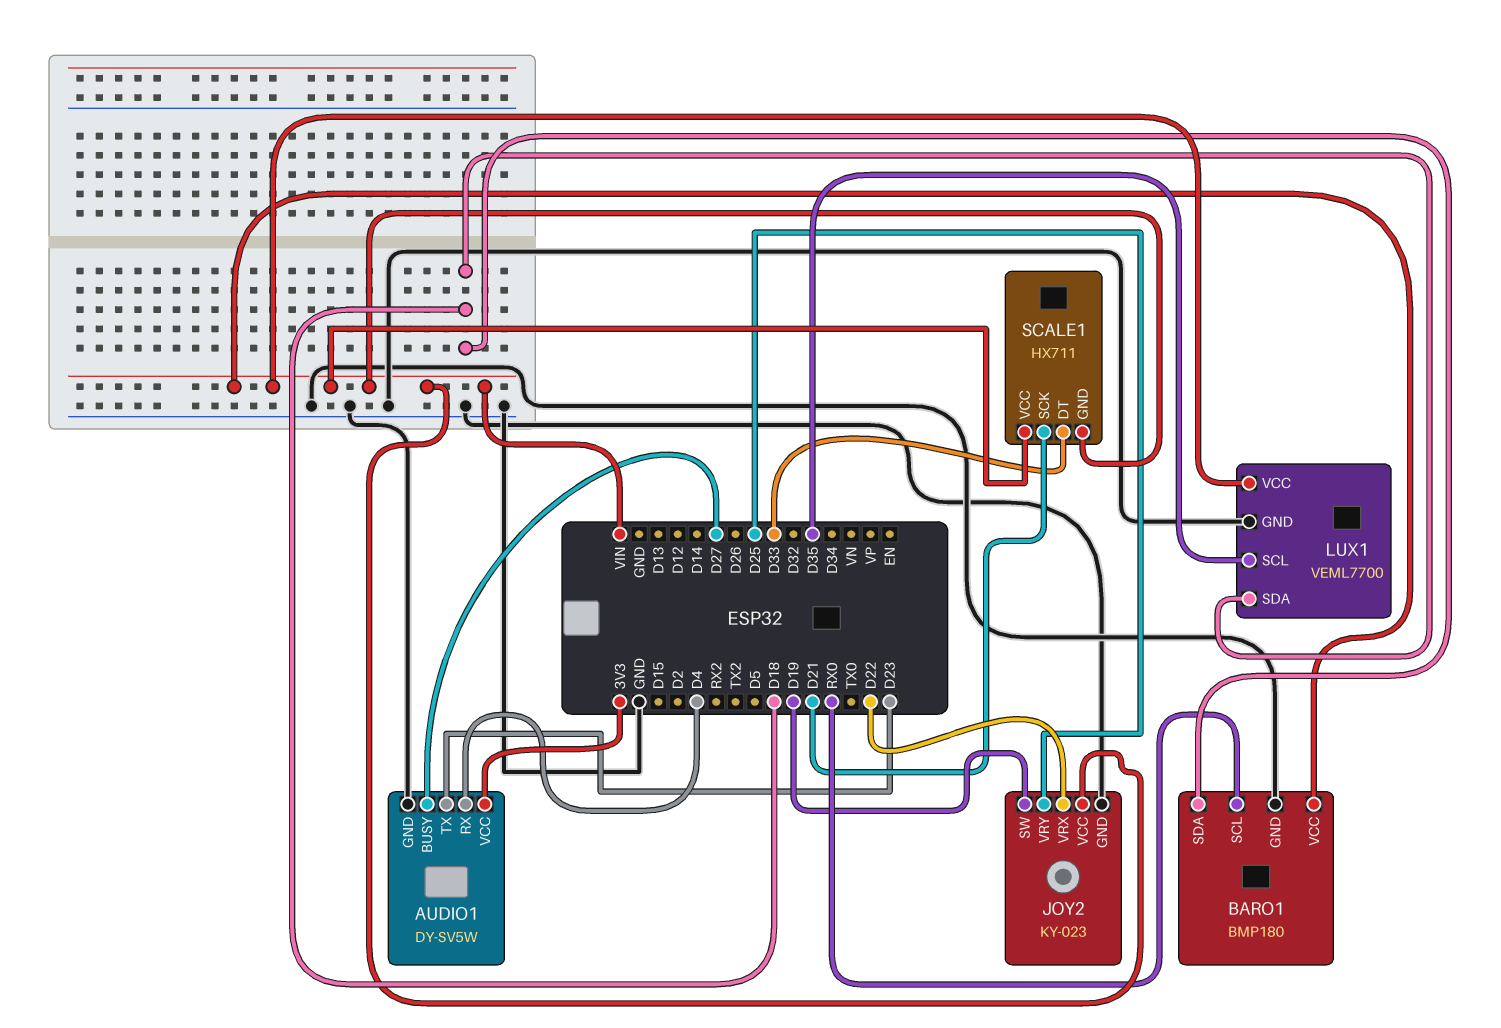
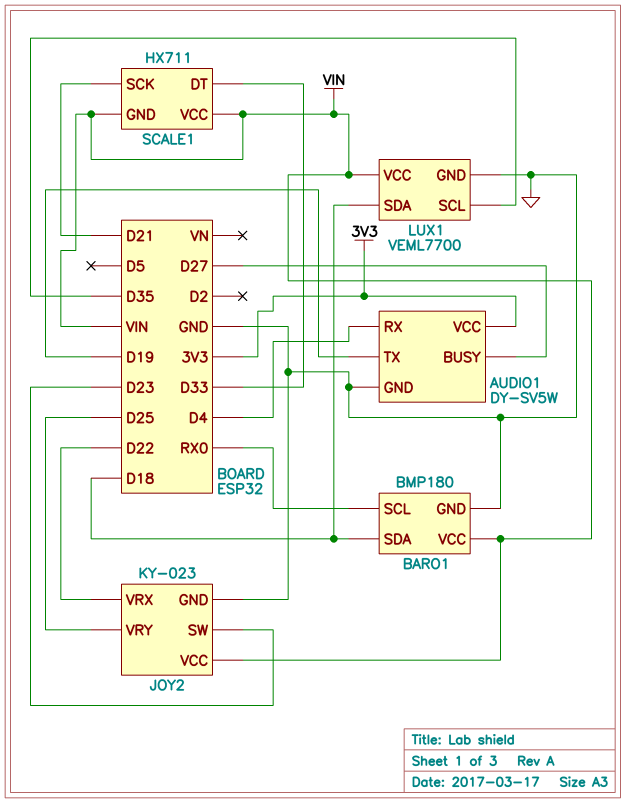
AUDIO1 pin TX: D23 -> D19
JOY2 pin SW: D19 -> D23

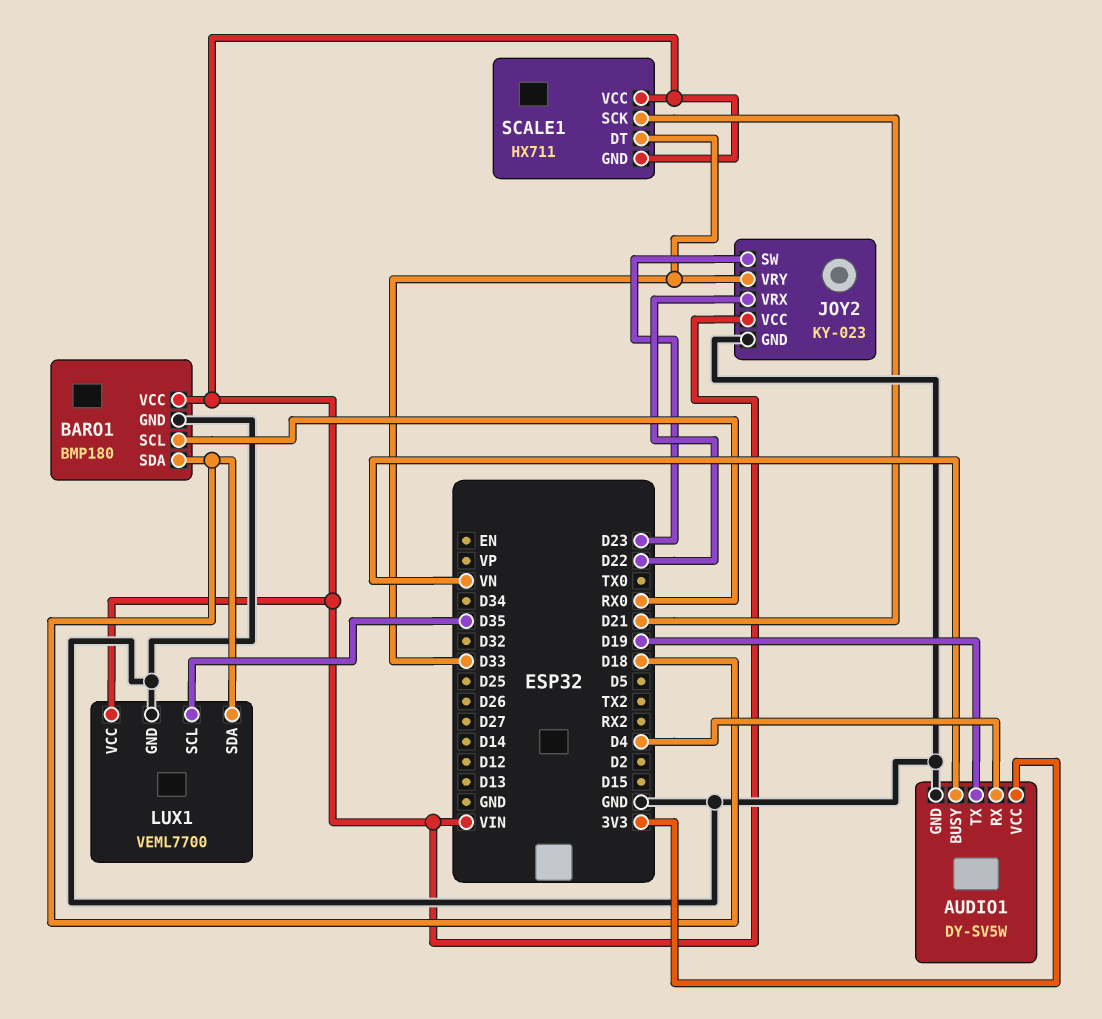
AUDIO1 pin BUSY: D27 -> VN
JOY2 pin VRY: D25 -> D33

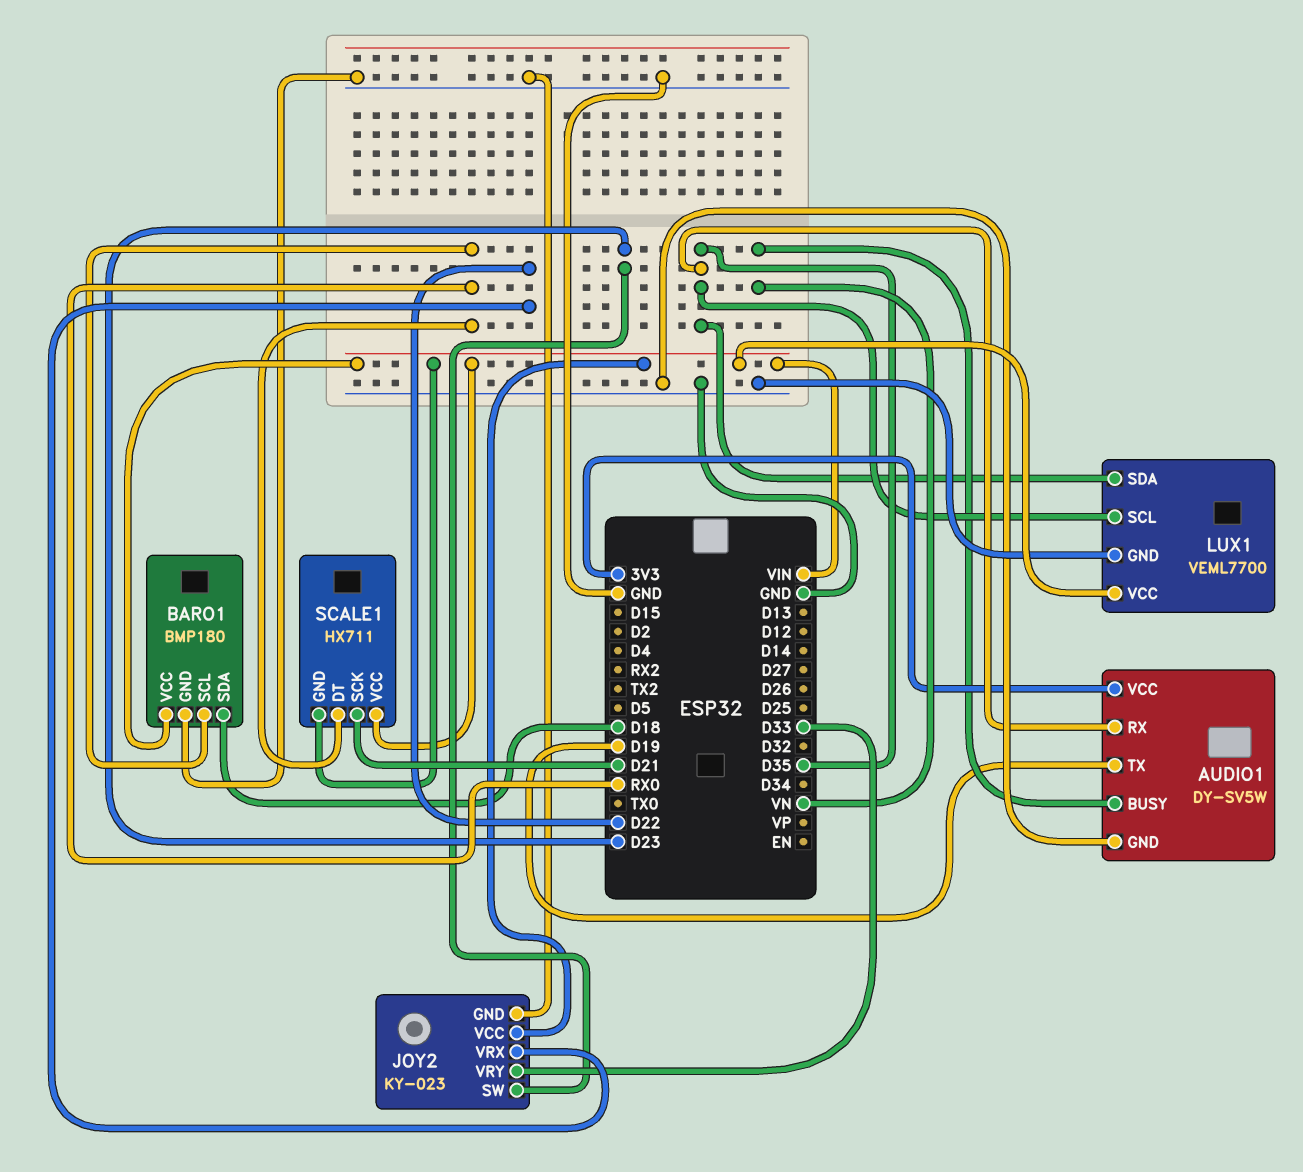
AUDIO1 pin RX: D4 -> D35
LUX1 pin SDA: D18 -> D35
SCALE1 pin DT: D33 -> RX0

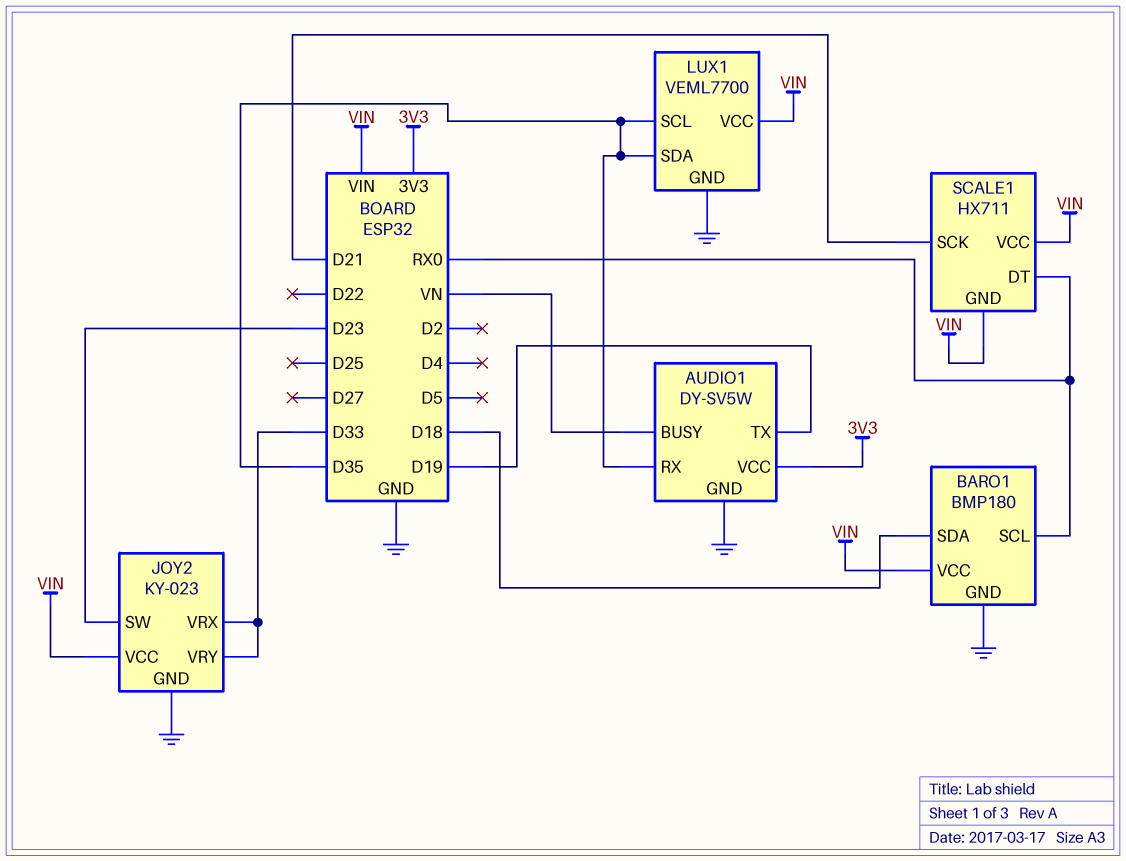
JOY2 pin VRX: D22 -> D33

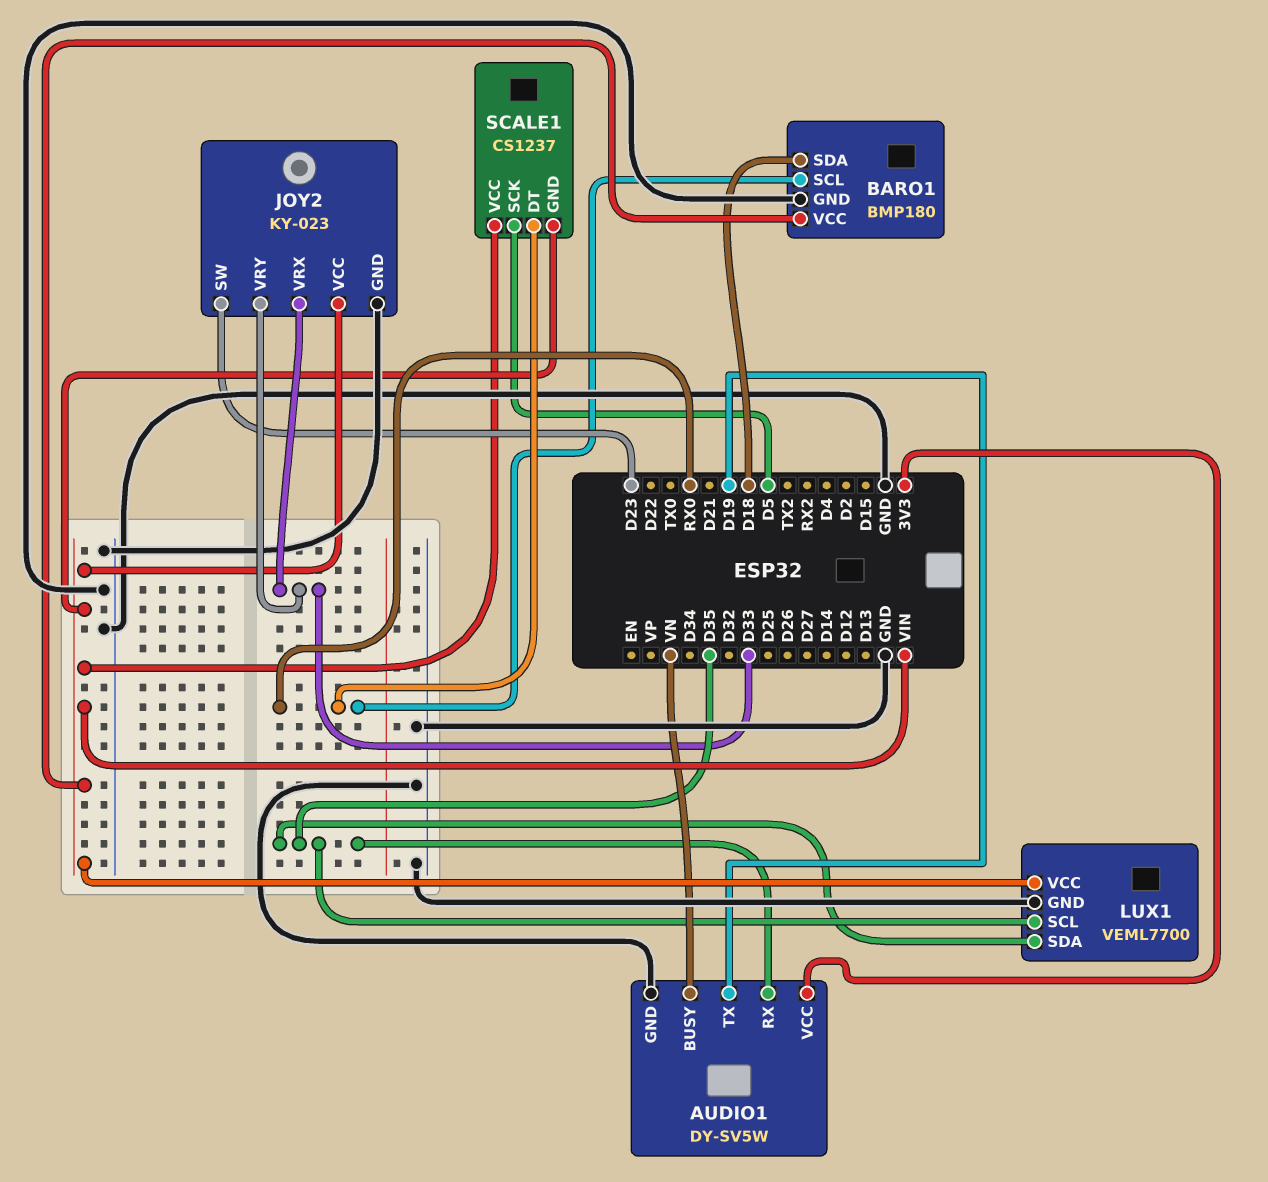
SCALE1: HX711 -> CS1237
SCALE1 pin SCK: D21 -> D5

